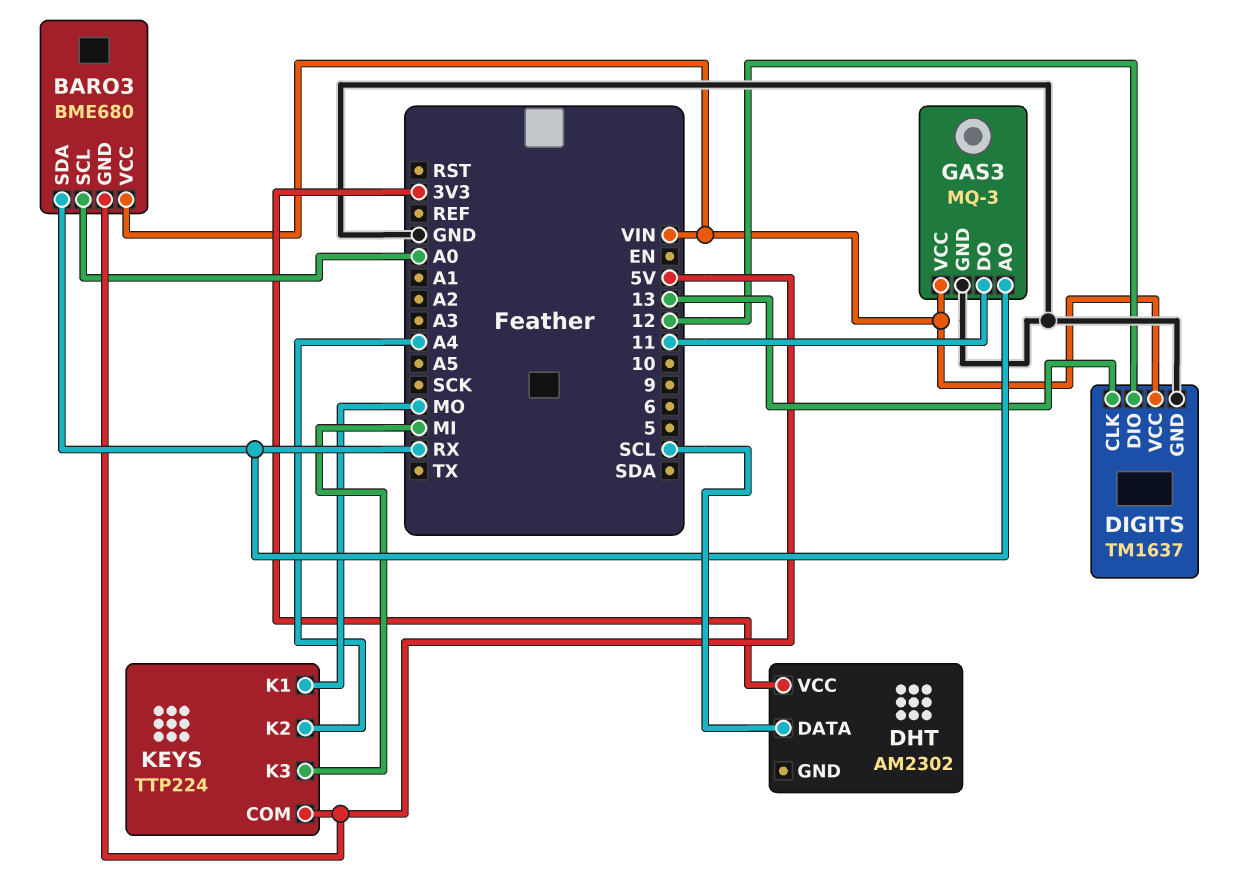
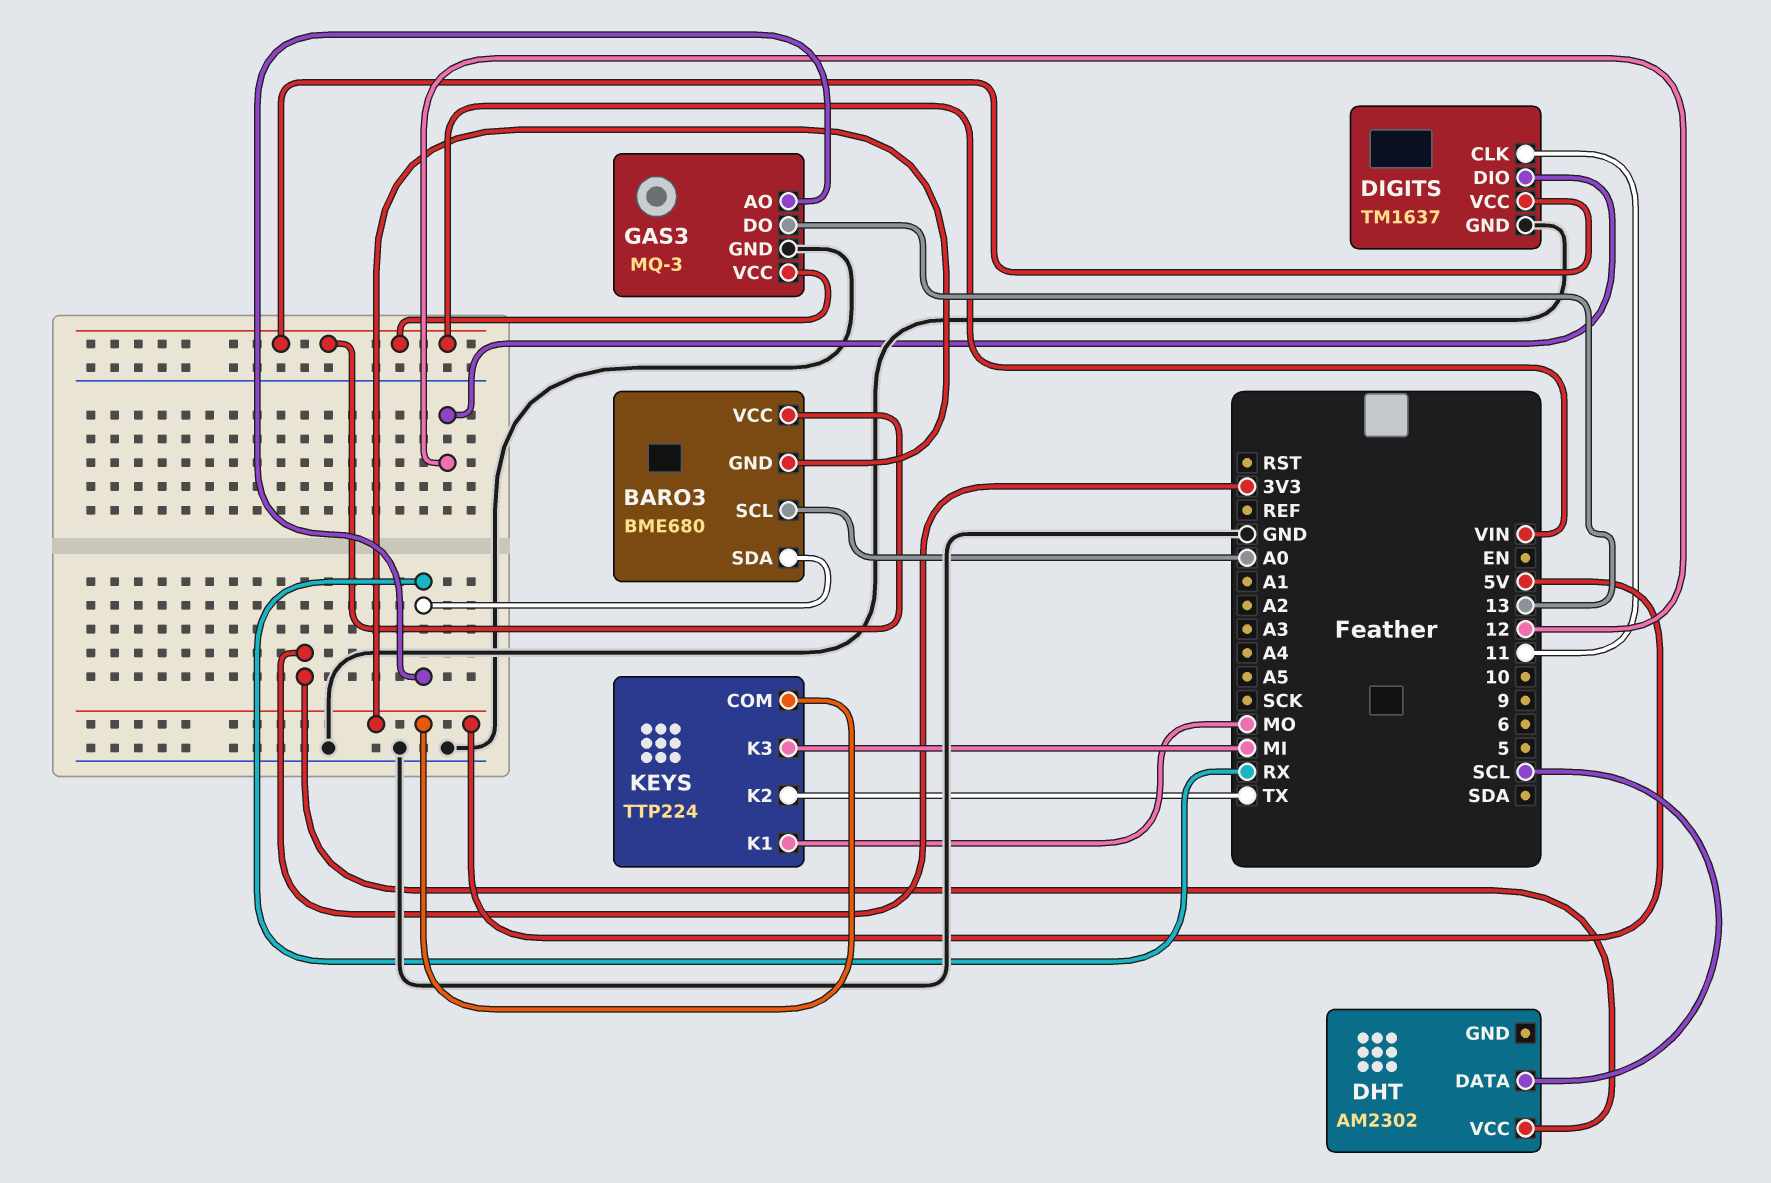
DIGITS pin CLK: 13 -> 11
GAS3 pin DO: 11 -> 13
KEYS pin K2: A4 -> TX

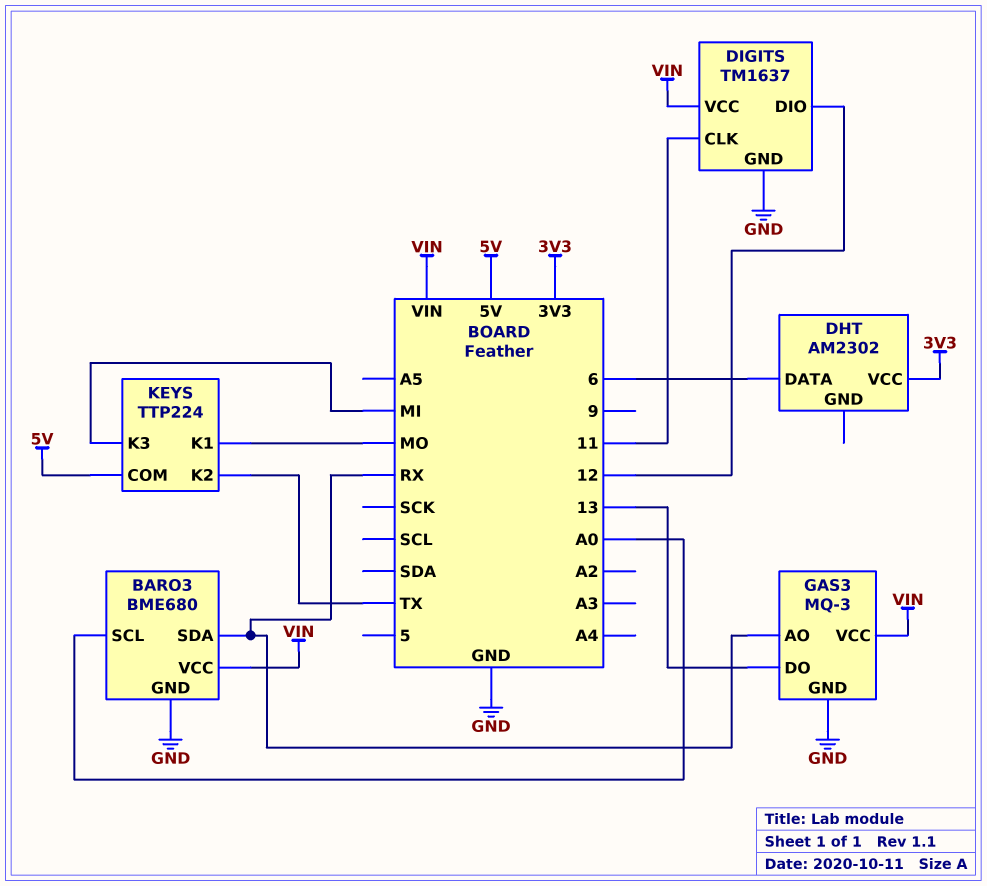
BARO3 pin GND: 5V -> GND
DHT pin DATA: SCL -> 6

